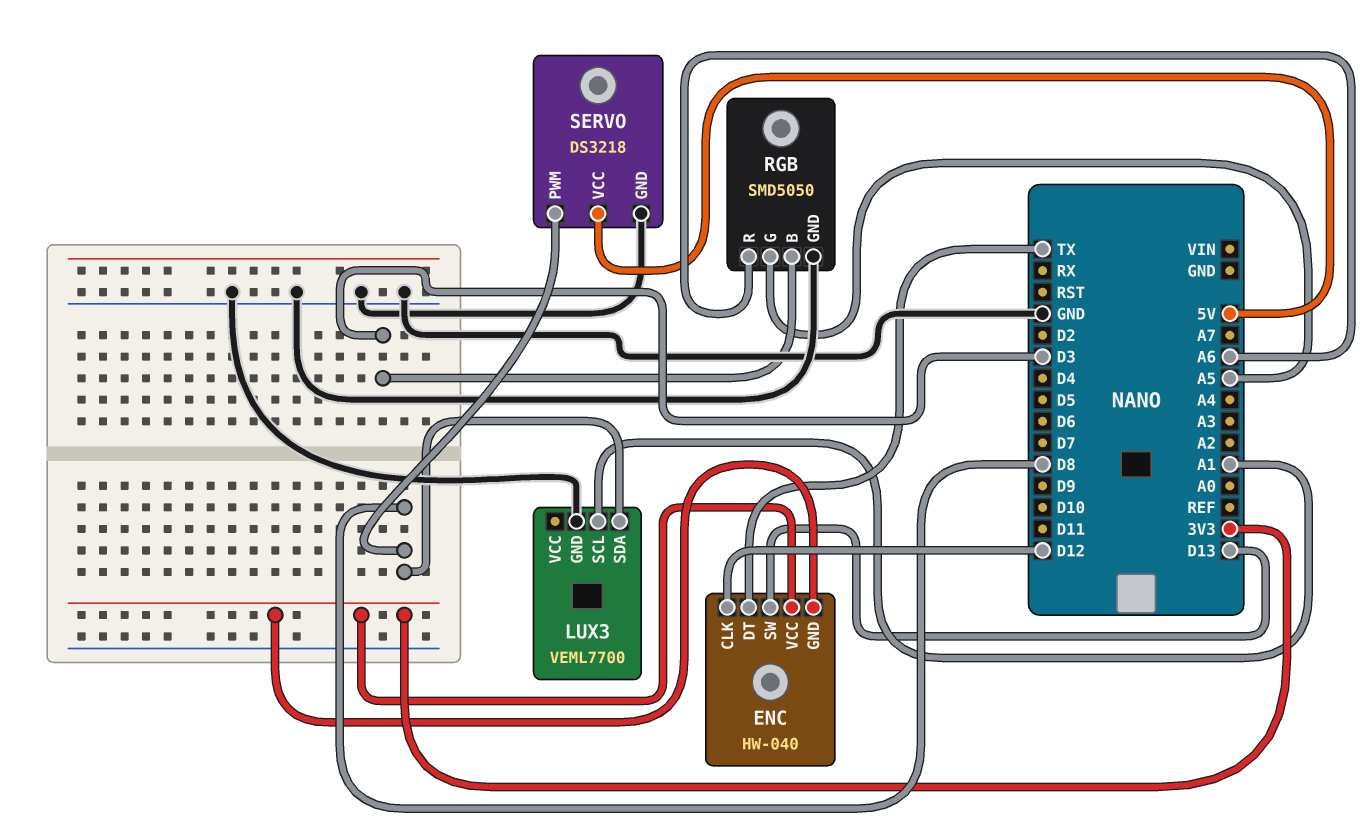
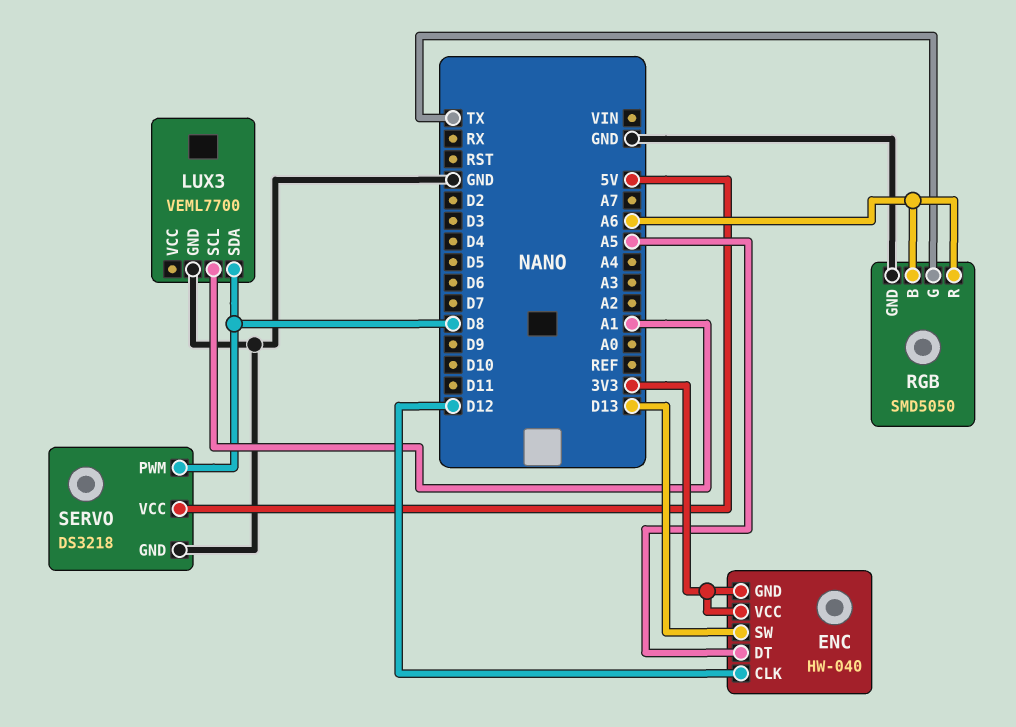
ENC pin DT: TX -> A5
RGB pin B: D3 -> A6
RGB pin G: A5 -> TX

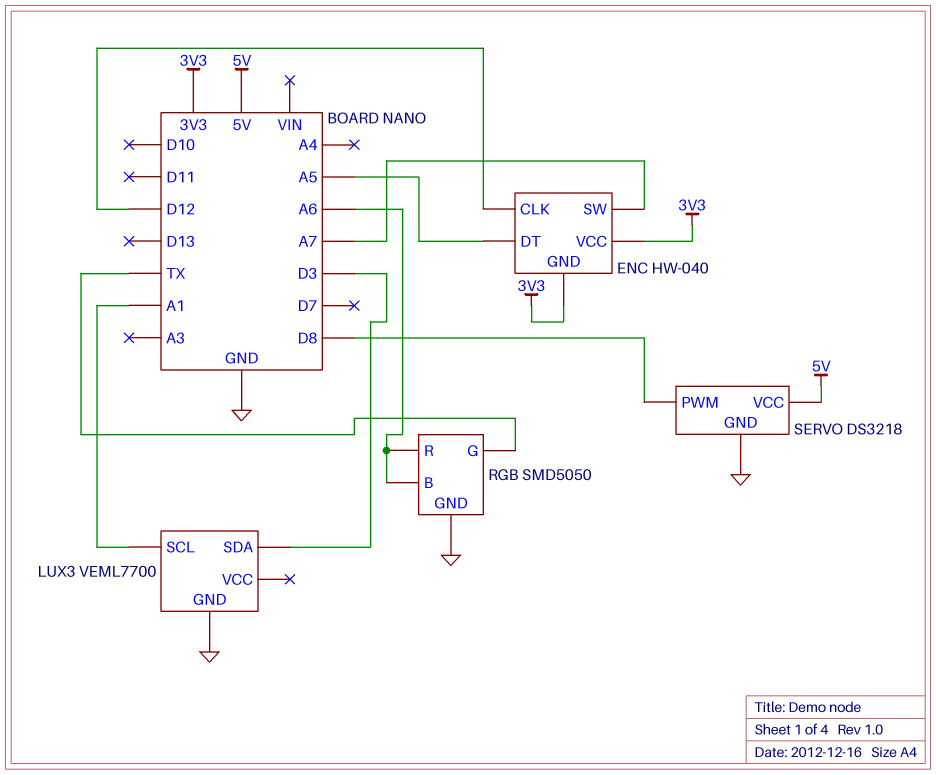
ENC pin SW: D13 -> A7
LUX3 pin SDA: D8 -> D3

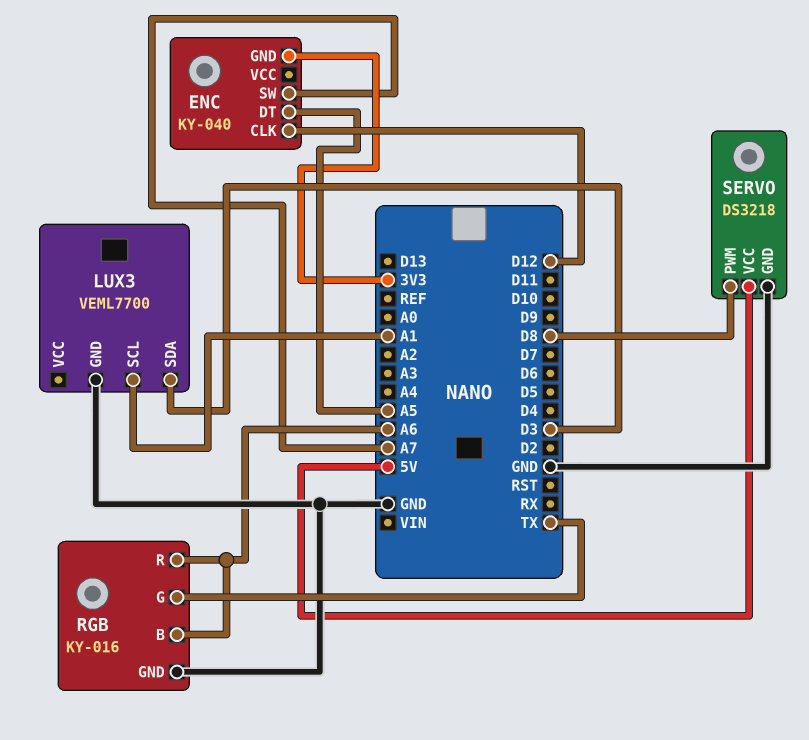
ENC: HW-040 -> KY-040
ENC pin VCC: 3V3 -> none
RGB: SMD5050 -> KY-016

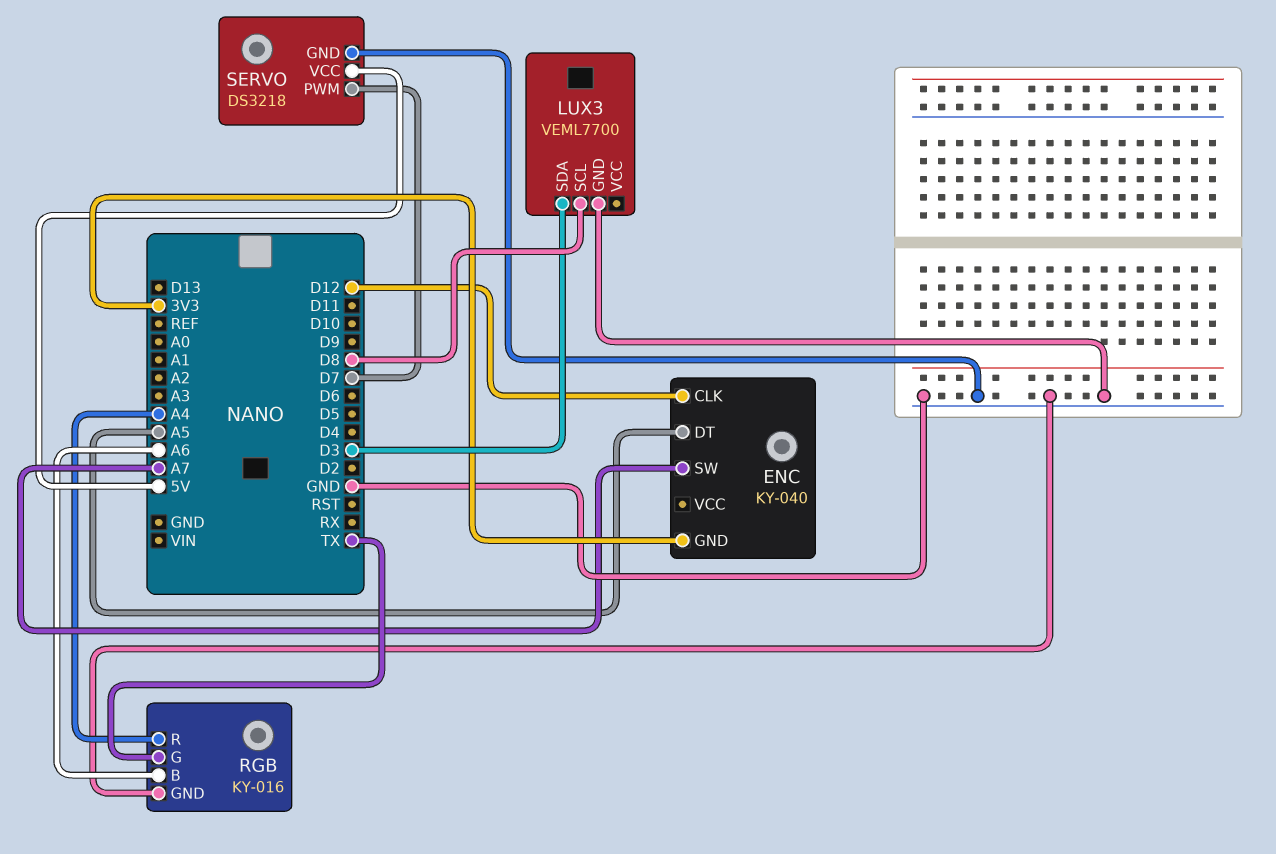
LUX3 pin SCL: A1 -> D8
RGB pin R: A6 -> A4
SERVO pin PWM: D8 -> D7

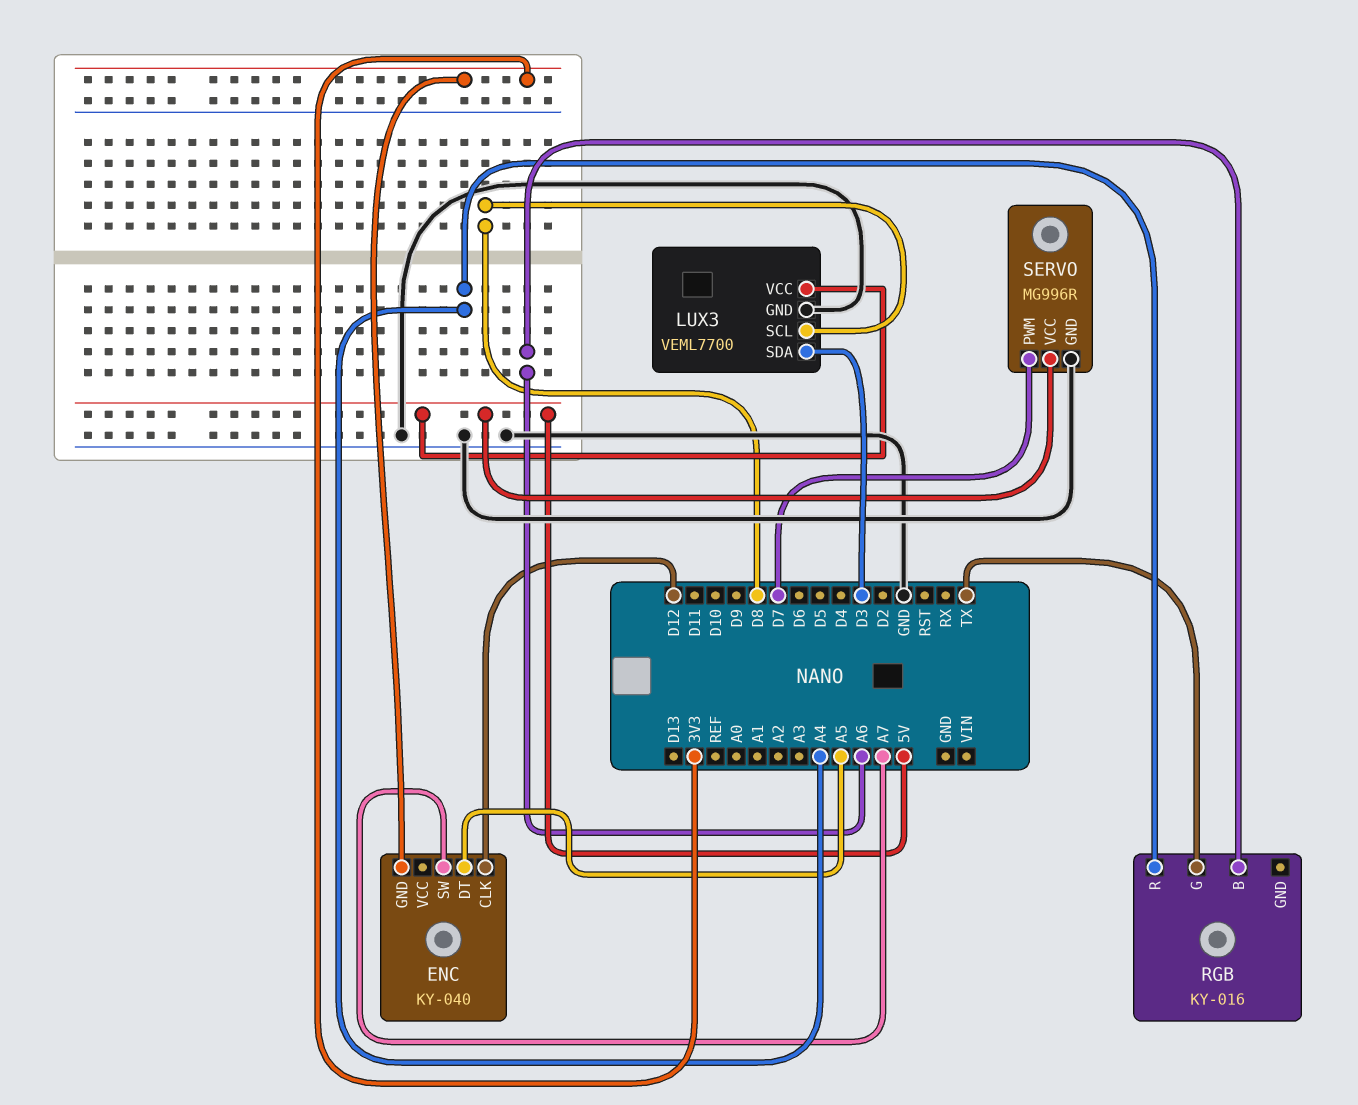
LUX3 pin VCC: none -> 5V
RGB pin GND: GND -> none
SERVO: DS3218 -> MG996R

